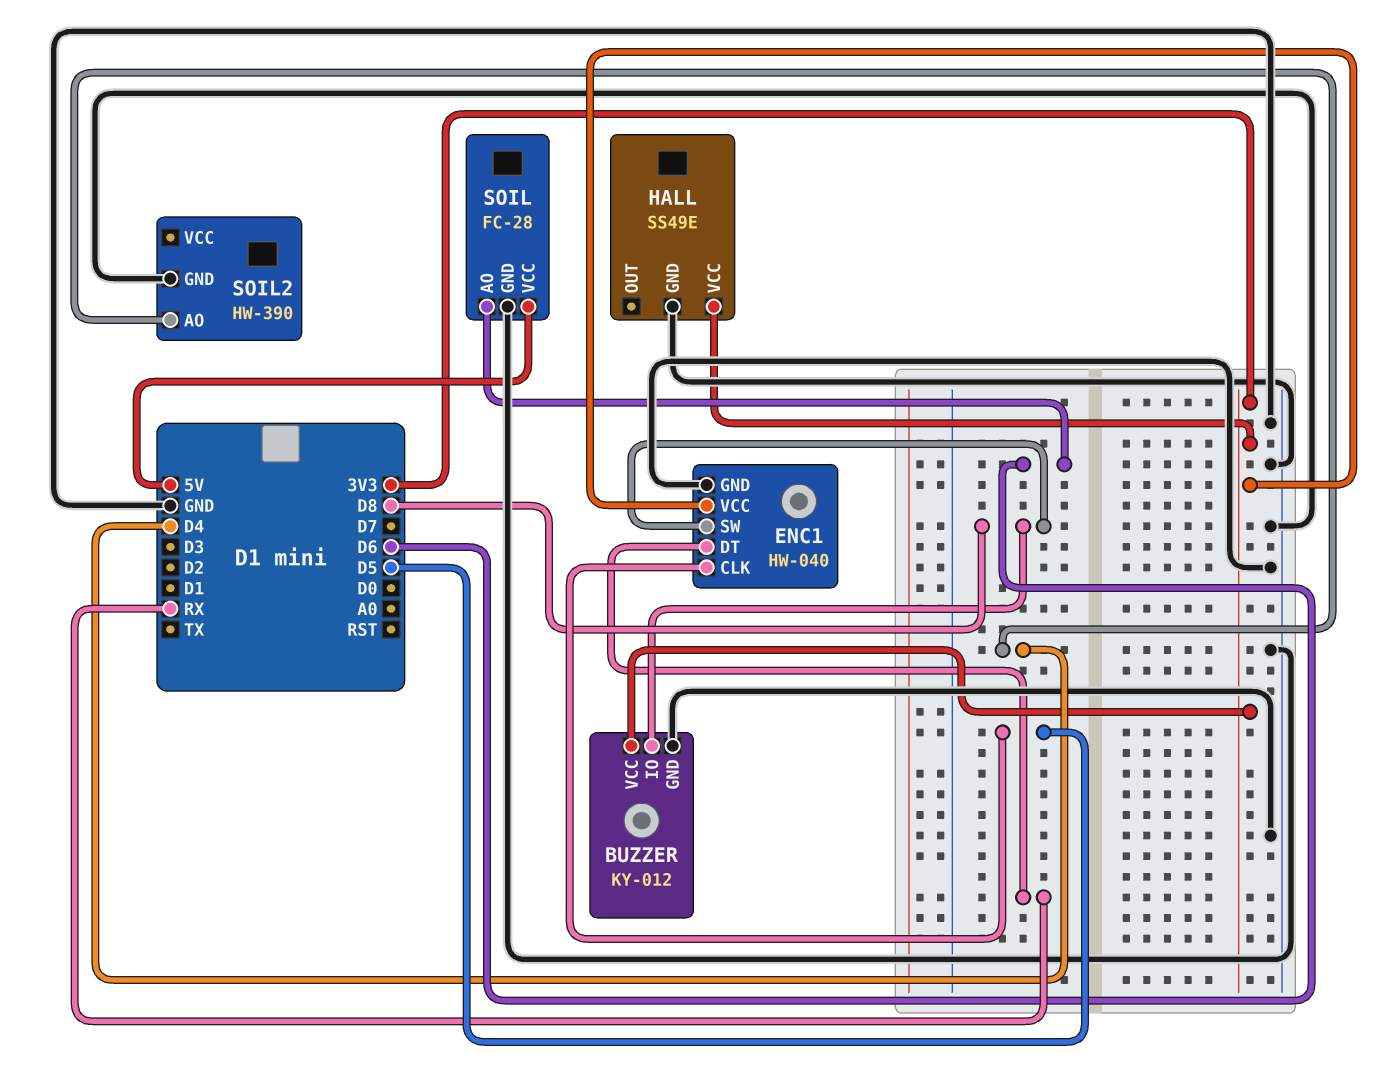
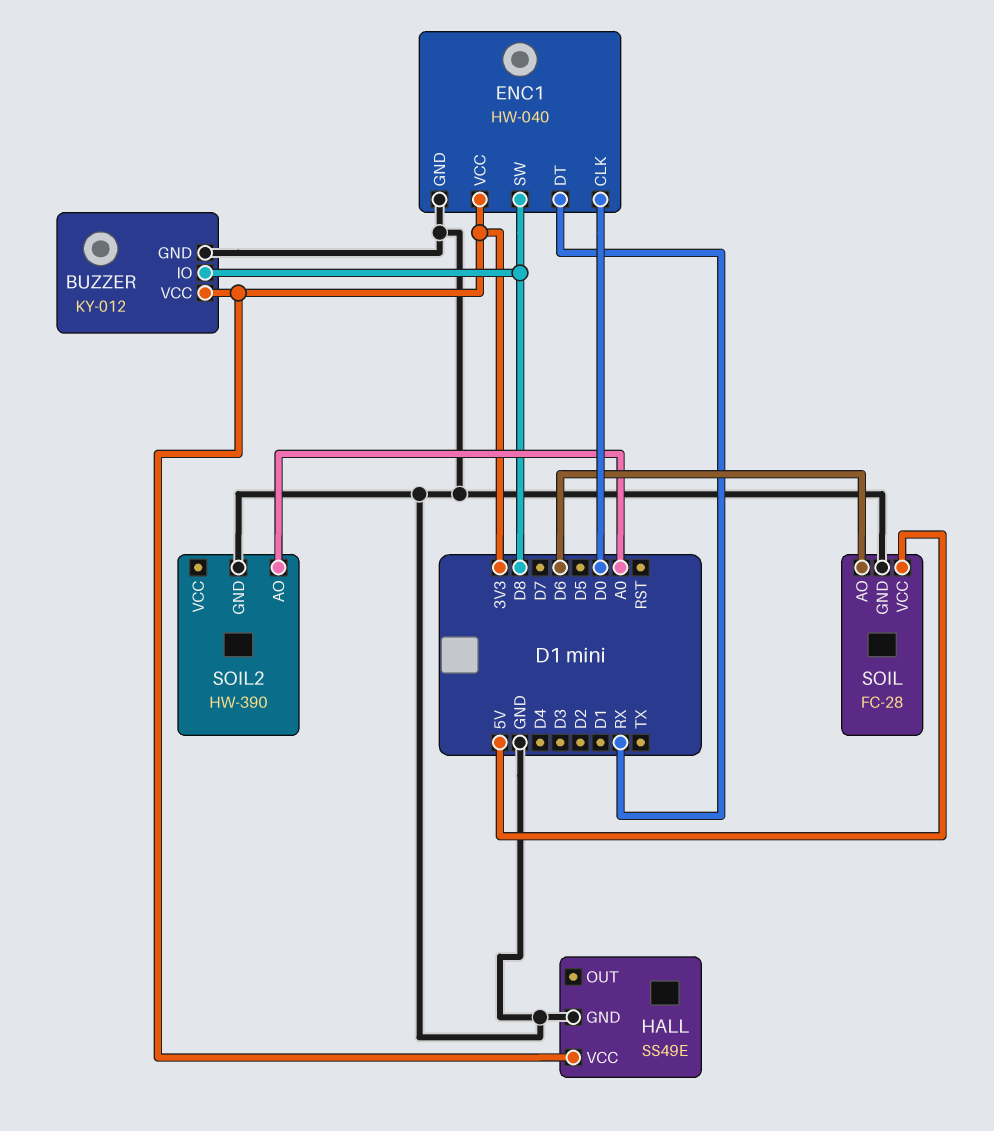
ENC1 pin CLK: D5 -> D0
SOIL2 pin AO: D4 -> A0

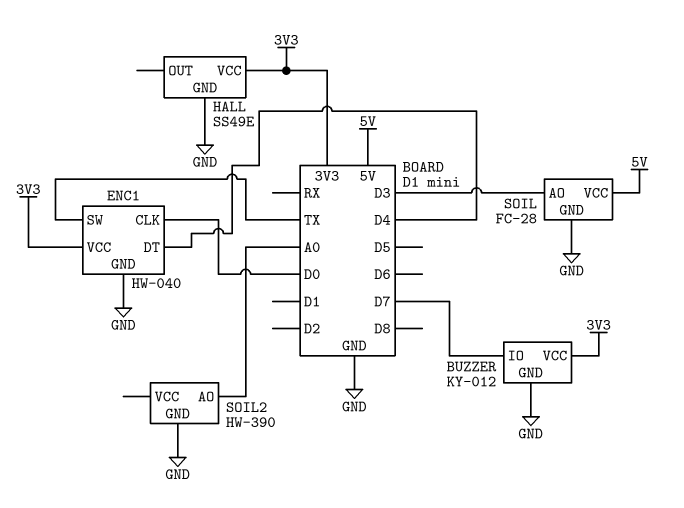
BUZZER pin IO: D8 -> D7
ENC1 pin DT: RX -> D4
ENC1 pin SW: D8 -> TX
SOIL pin AO: D6 -> D3

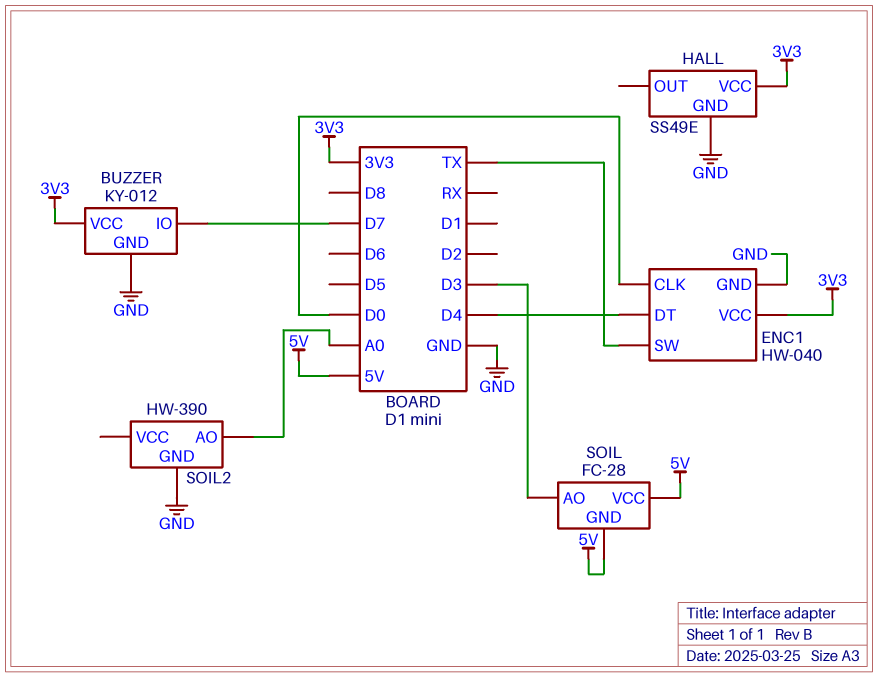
SOIL pin GND: GND -> 5V

